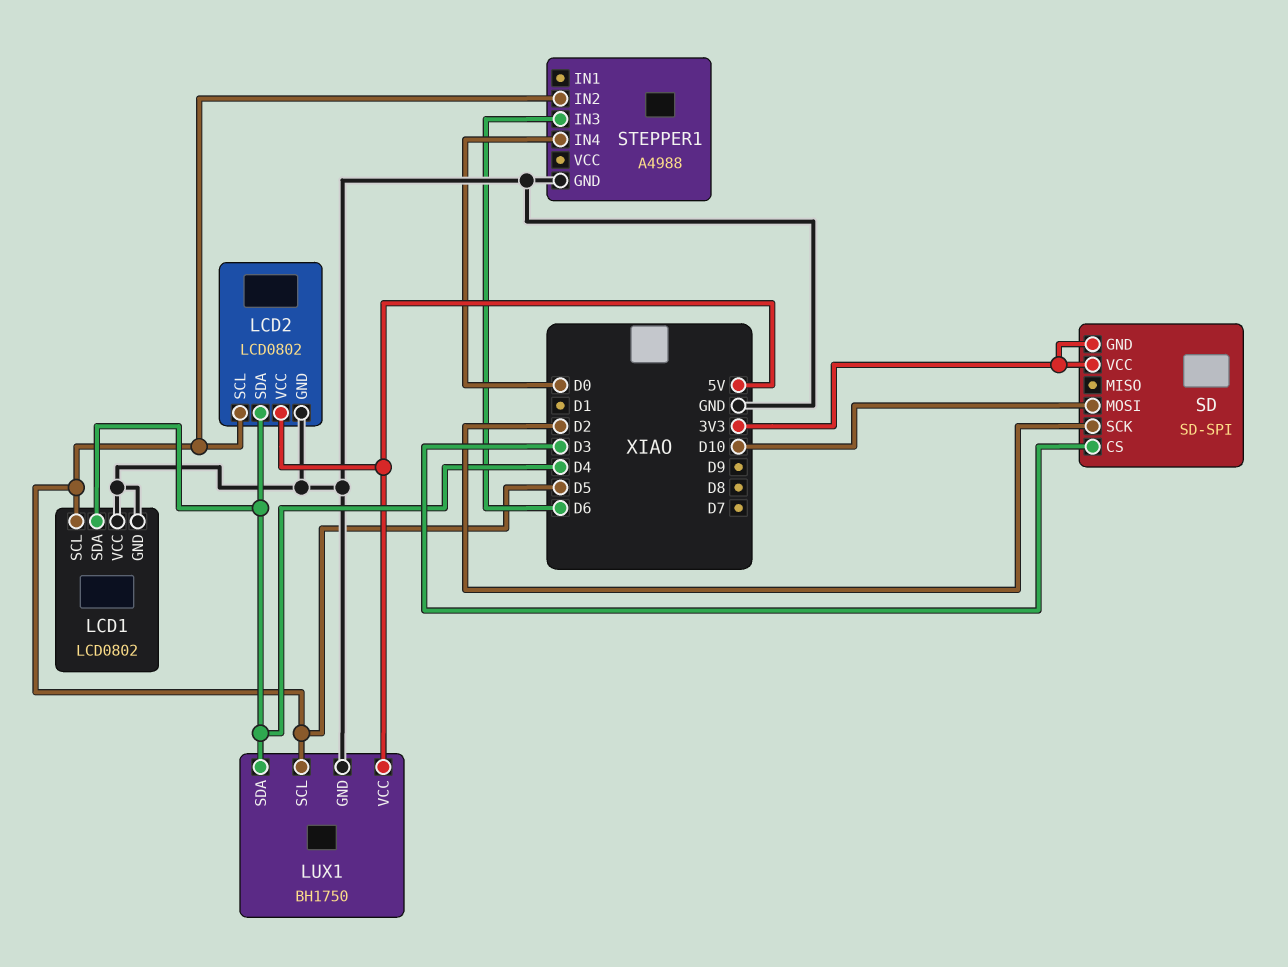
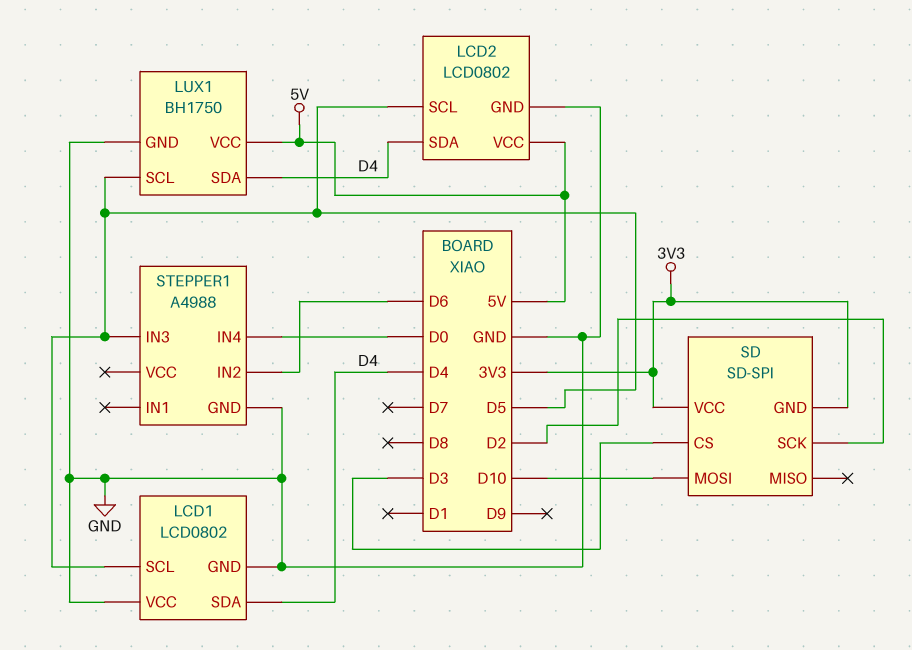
STEPPER1 pin IN2: D5 -> D6
STEPPER1 pin IN3: D6 -> D5

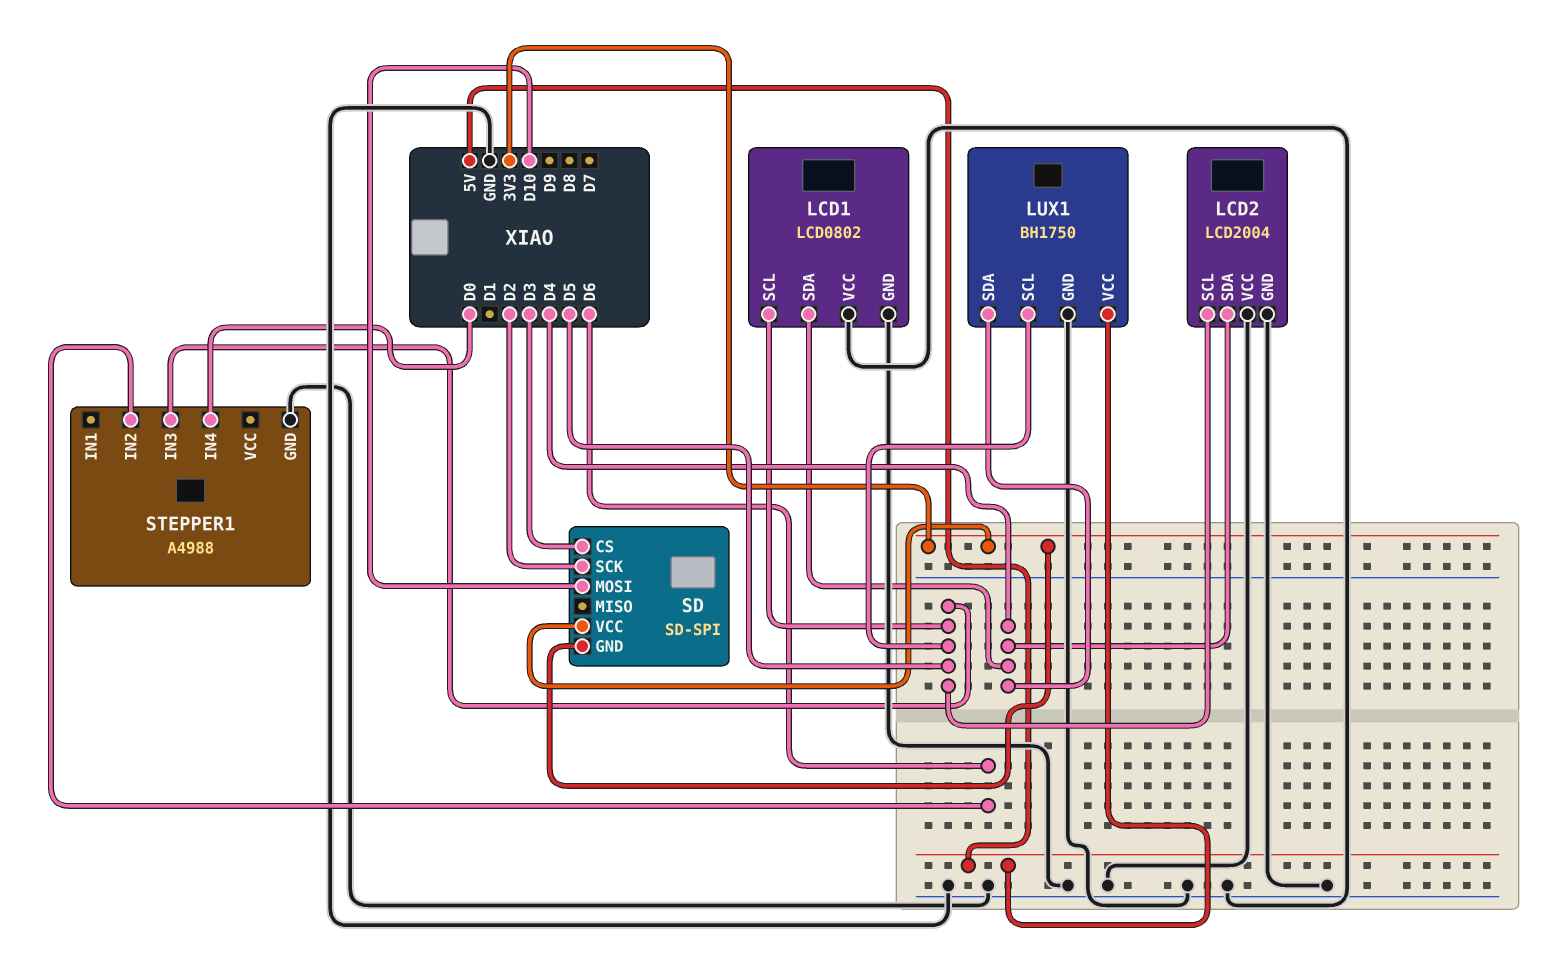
LCD2: LCD0802 -> LCD2004
LCD2 pin VCC: 5V -> GND

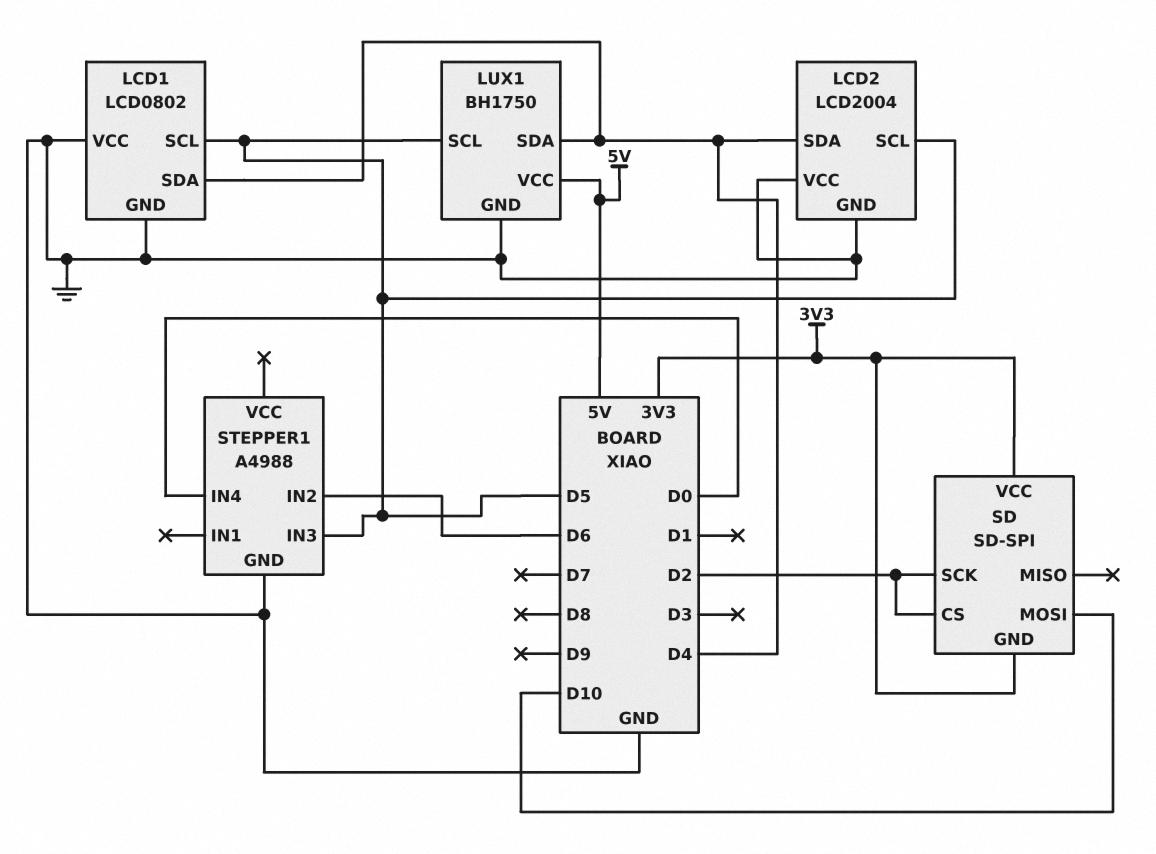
SD pin CS: D3 -> D2

